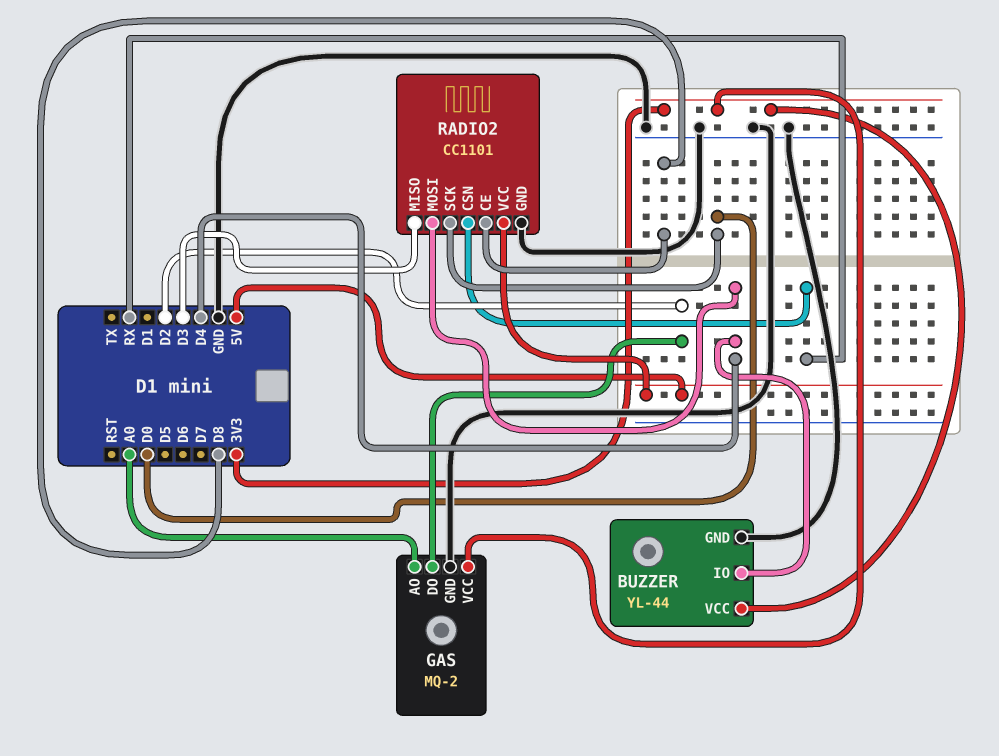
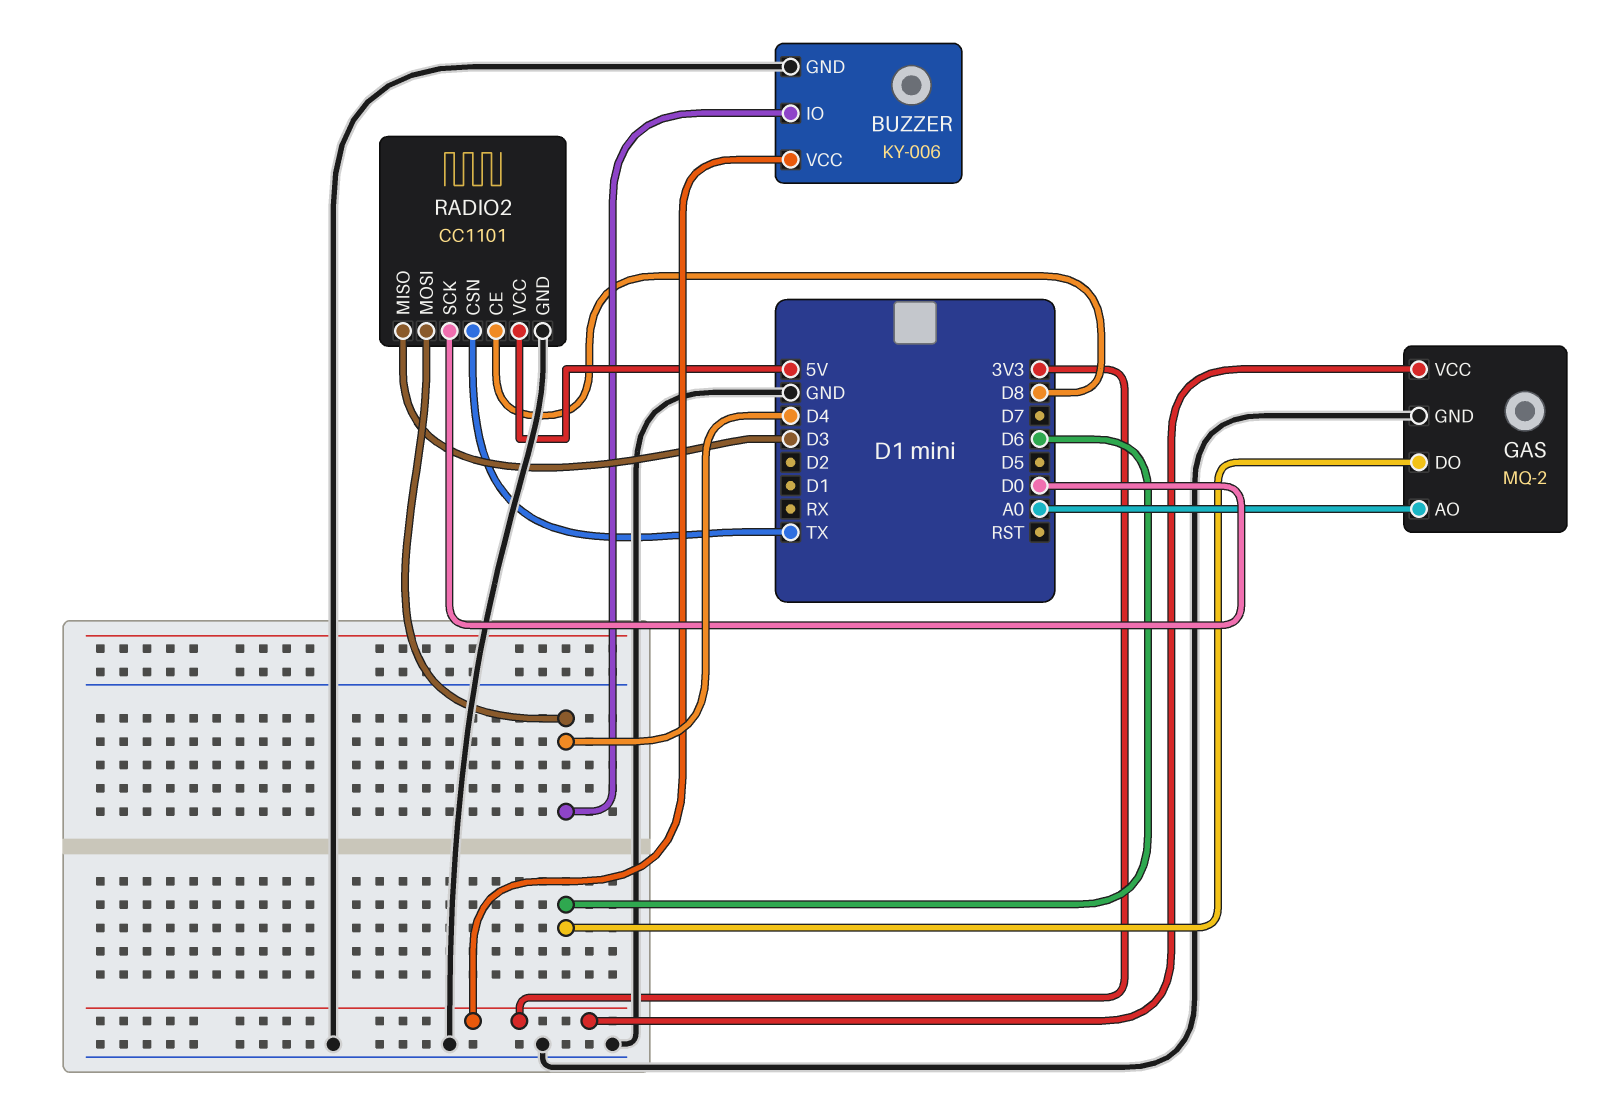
BUZZER: YL-44 -> KY-006
GAS pin DO: D2 -> D6
RADIO2 pin CSN: RX -> TX

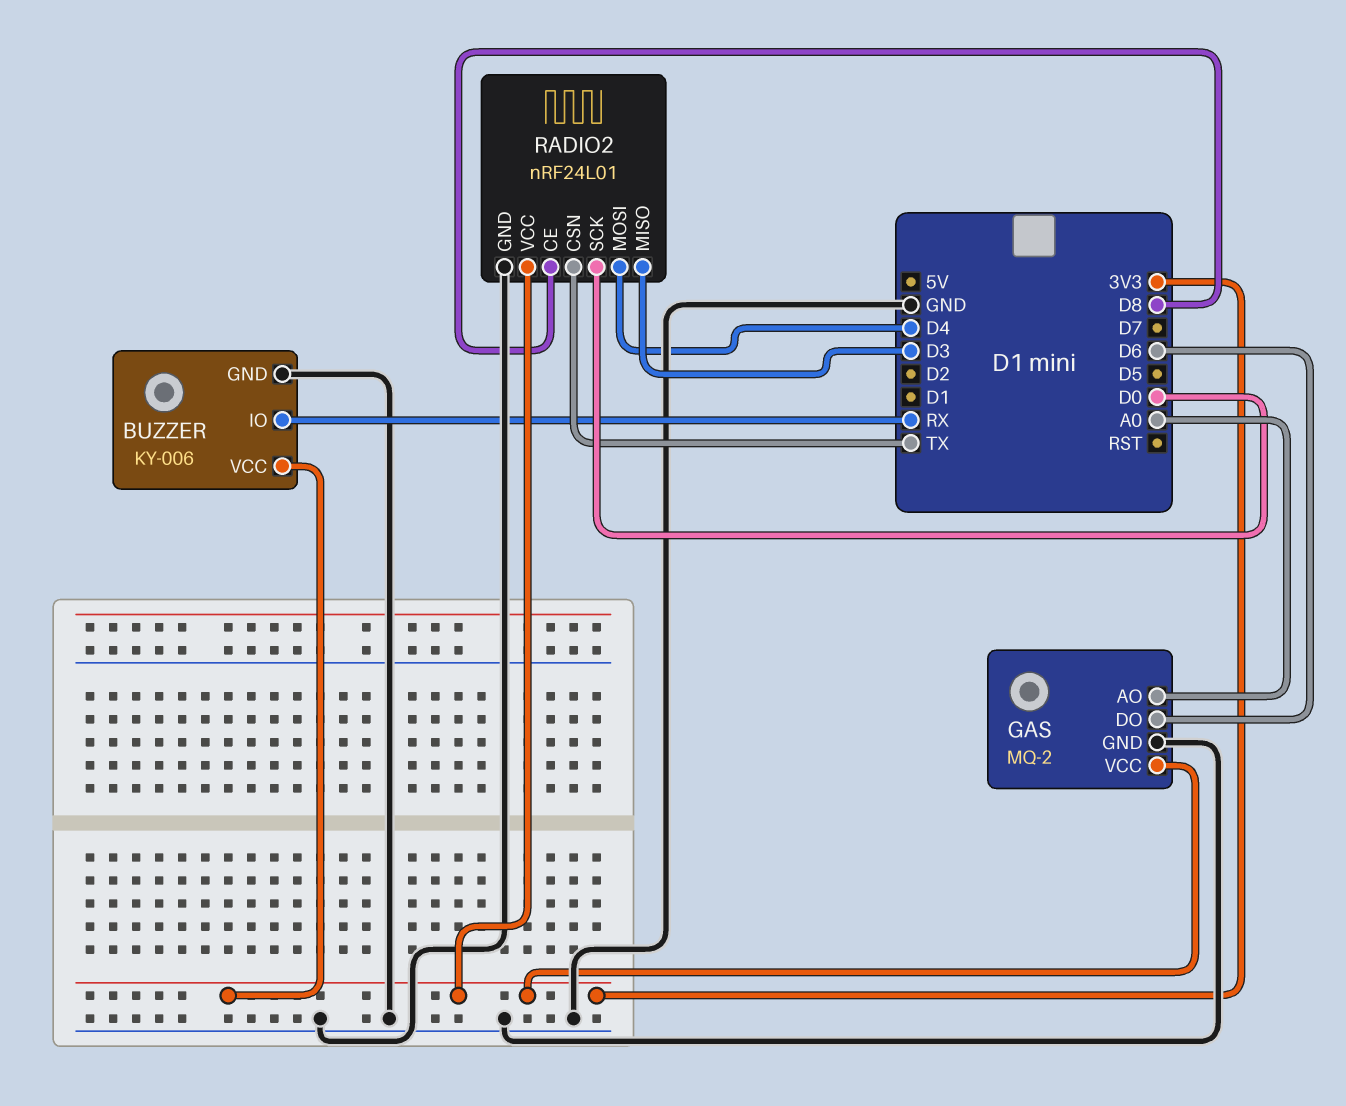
BUZZER pin IO: D4 -> RX
RADIO2: CC1101 -> nRF24L01
RADIO2 pin VCC: 5V -> 3V3

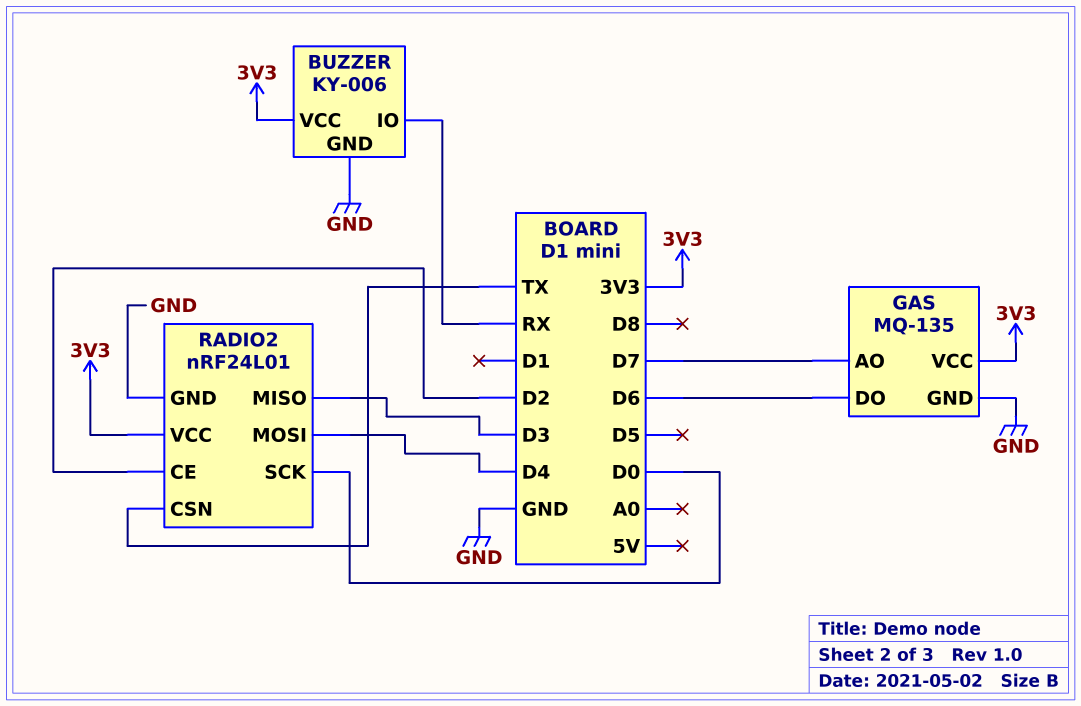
GAS: MQ-2 -> MQ-135
GAS pin AO: A0 -> D7
RADIO2 pin CE: D8 -> D2

